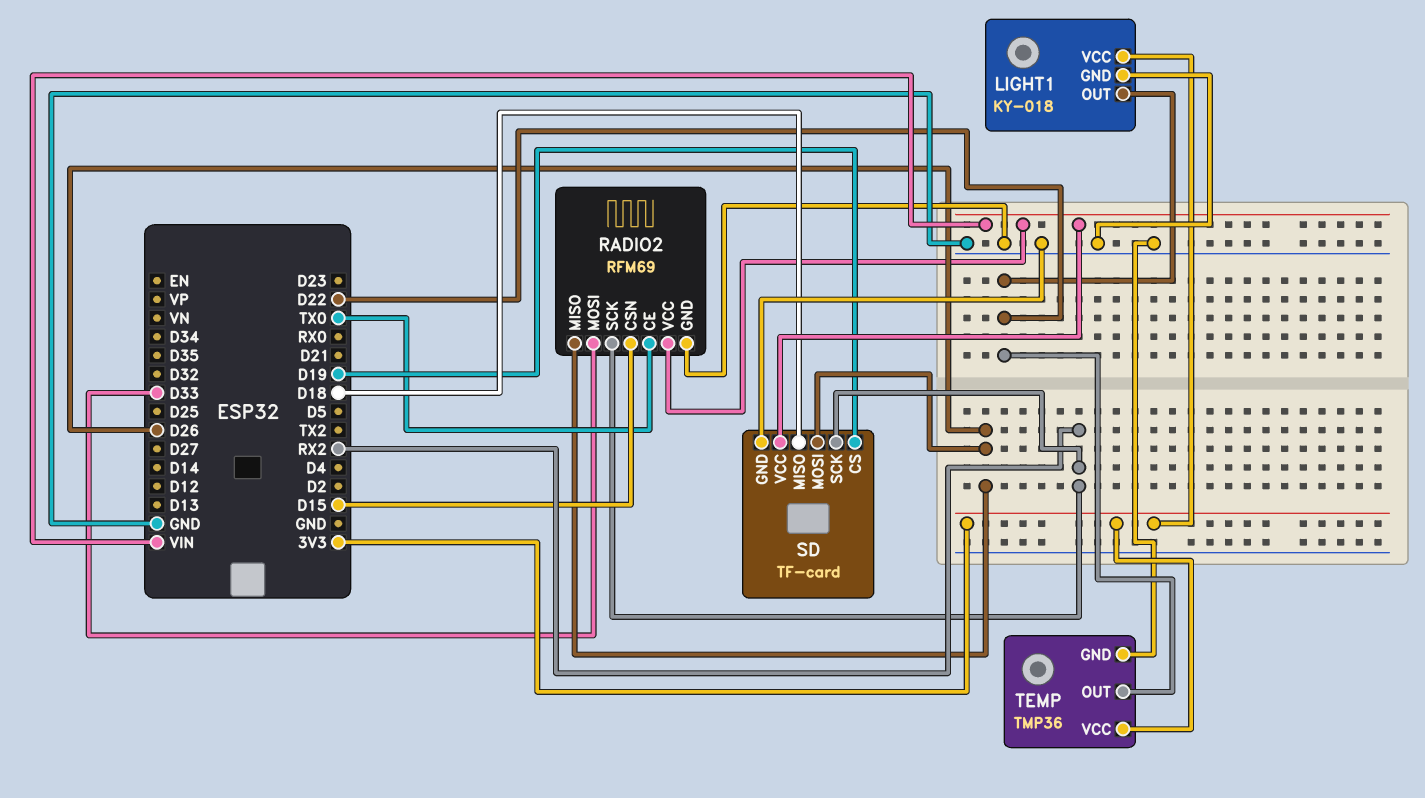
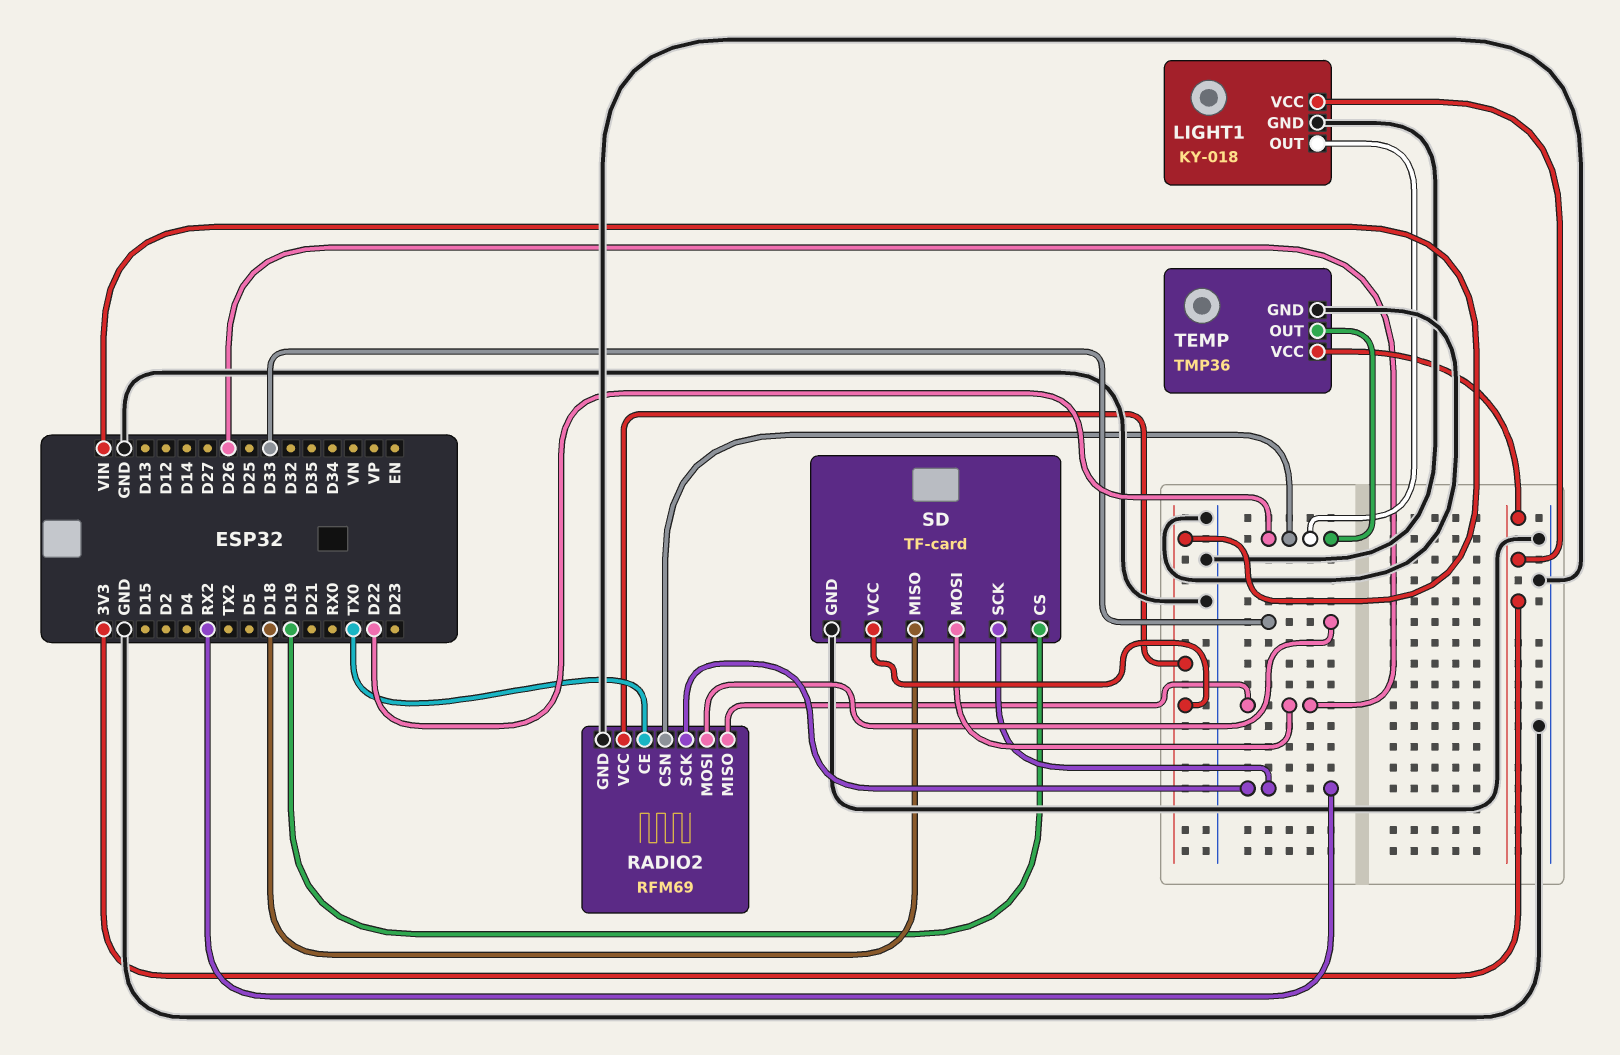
RADIO2 pin CSN: D15 -> D22

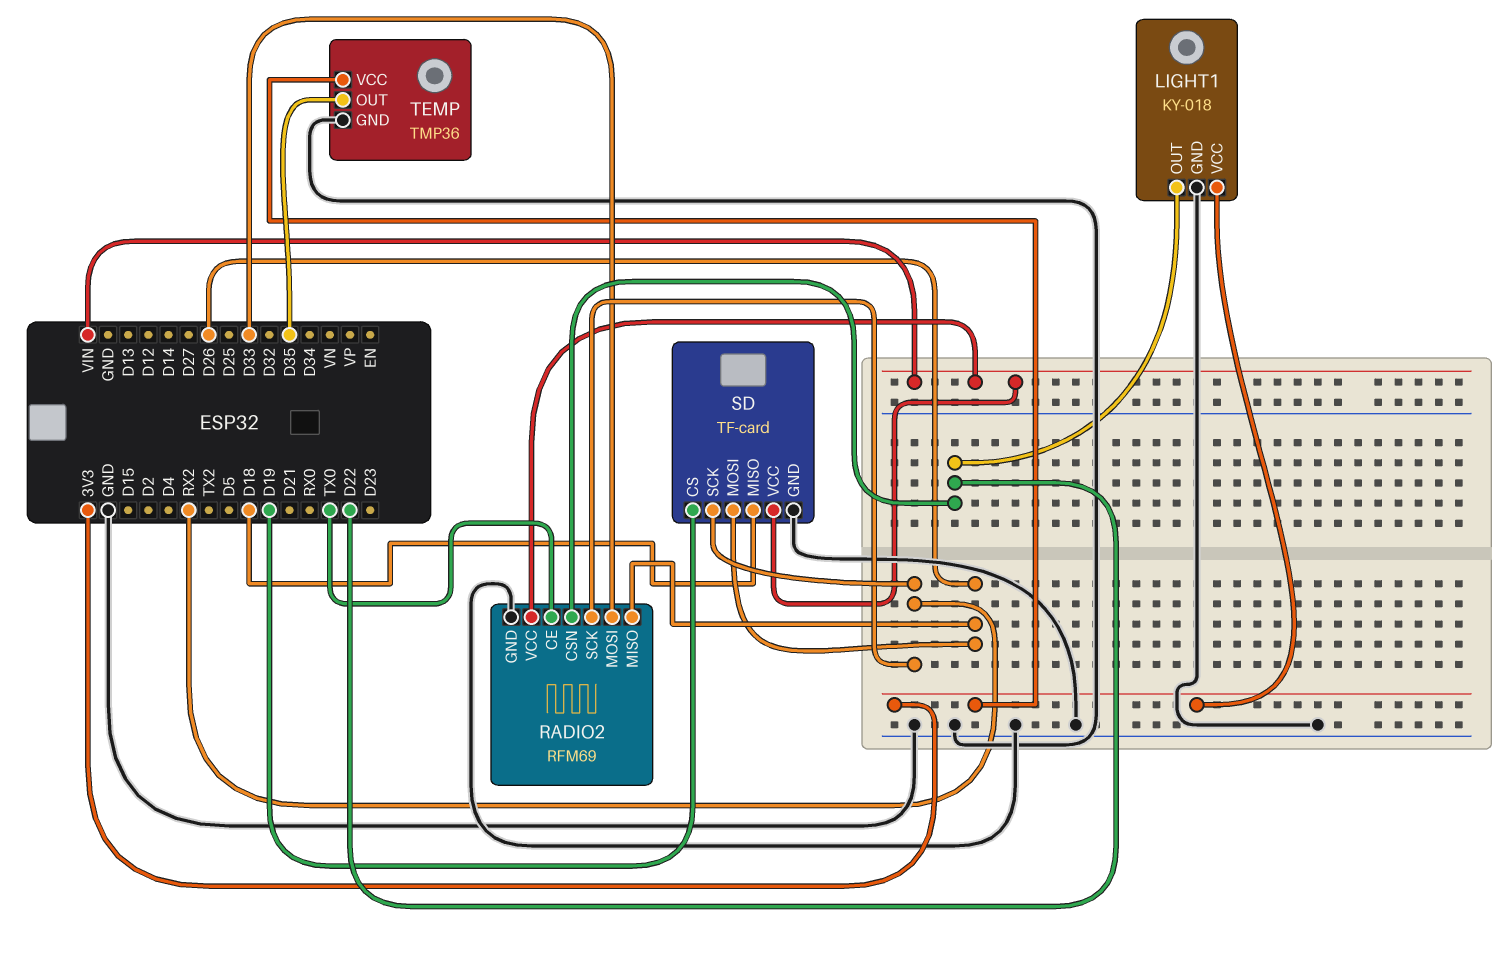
TEMP pin OUT: D22 -> D35

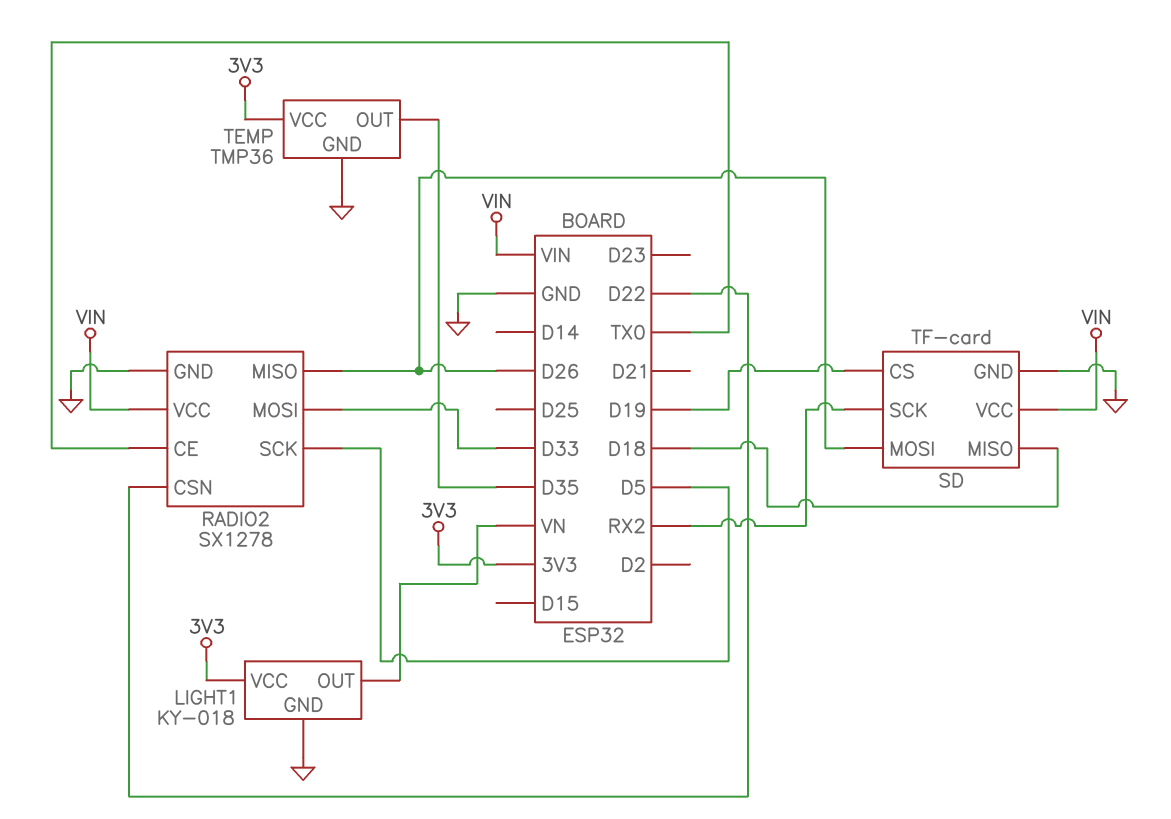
LIGHT1 pin OUT: D22 -> VN
RADIO2: RFM69 -> SX1278
RADIO2 pin SCK: RX2 -> D5

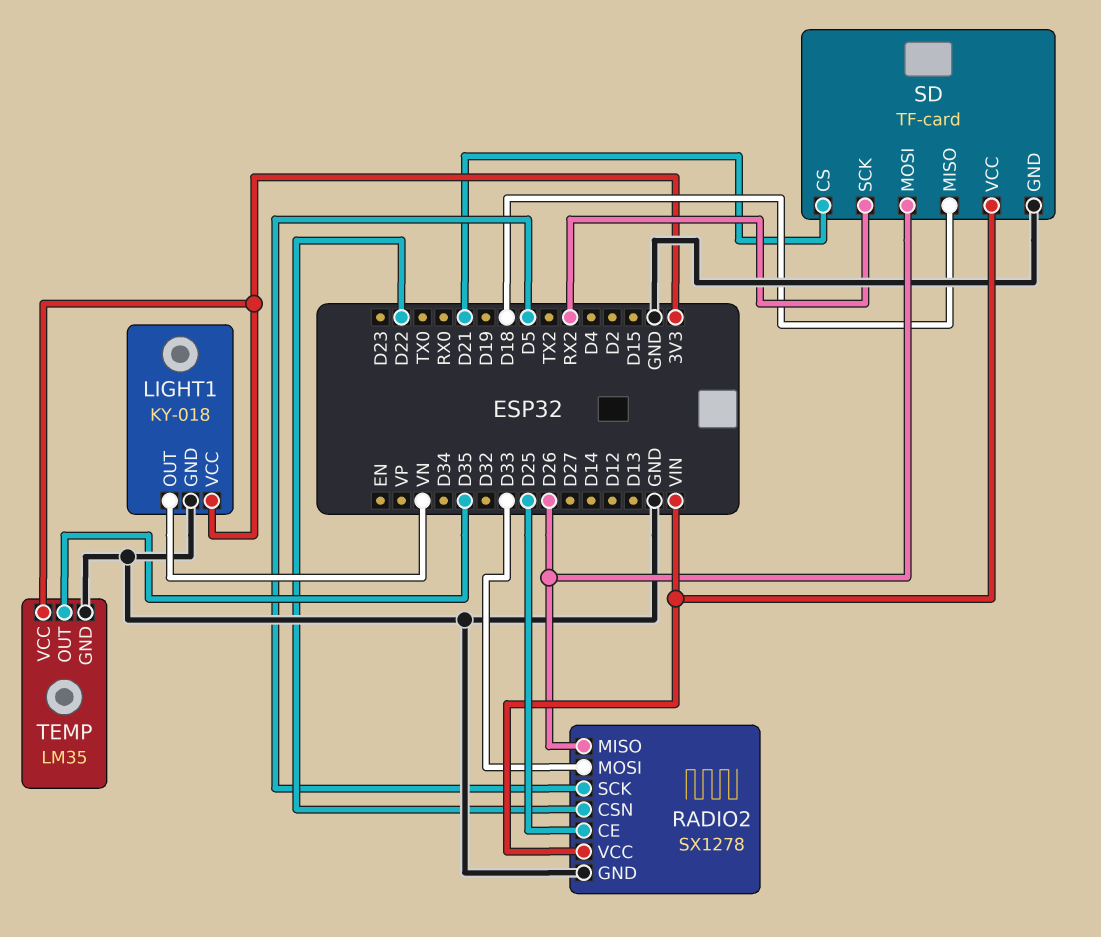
RADIO2 pin CE: TX0 -> D25
SD pin CS: D19 -> D21
TEMP: TMP36 -> LM35

